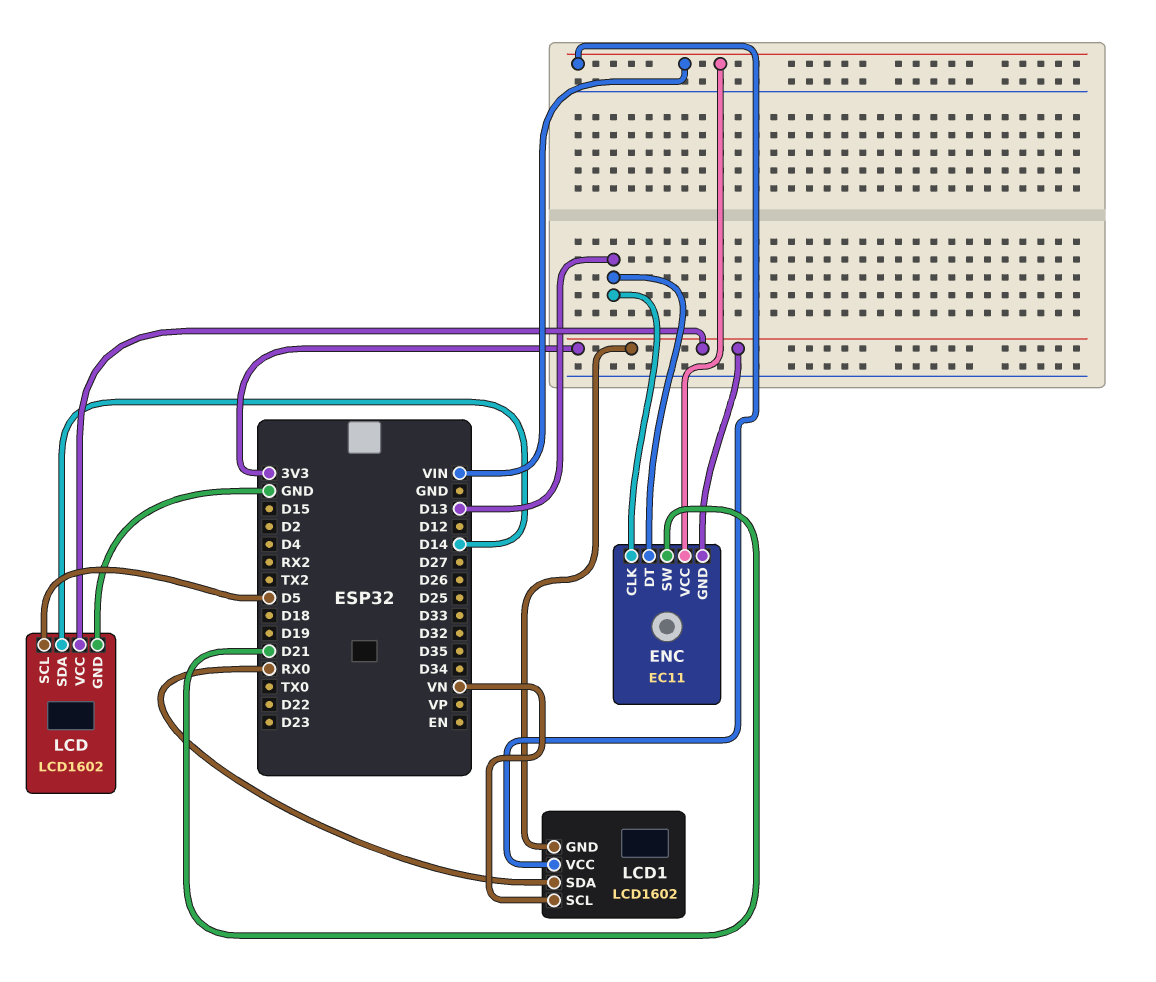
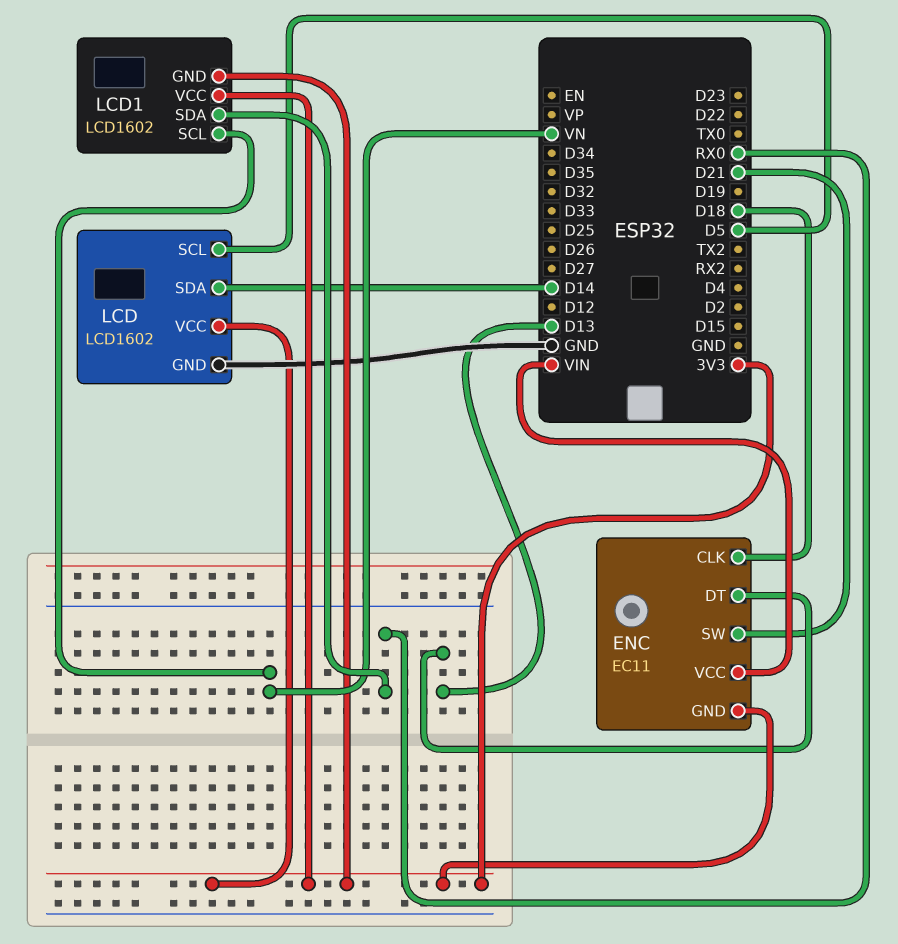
ENC pin CLK: D13 -> D18
LCD1 pin VCC: VIN -> 3V3

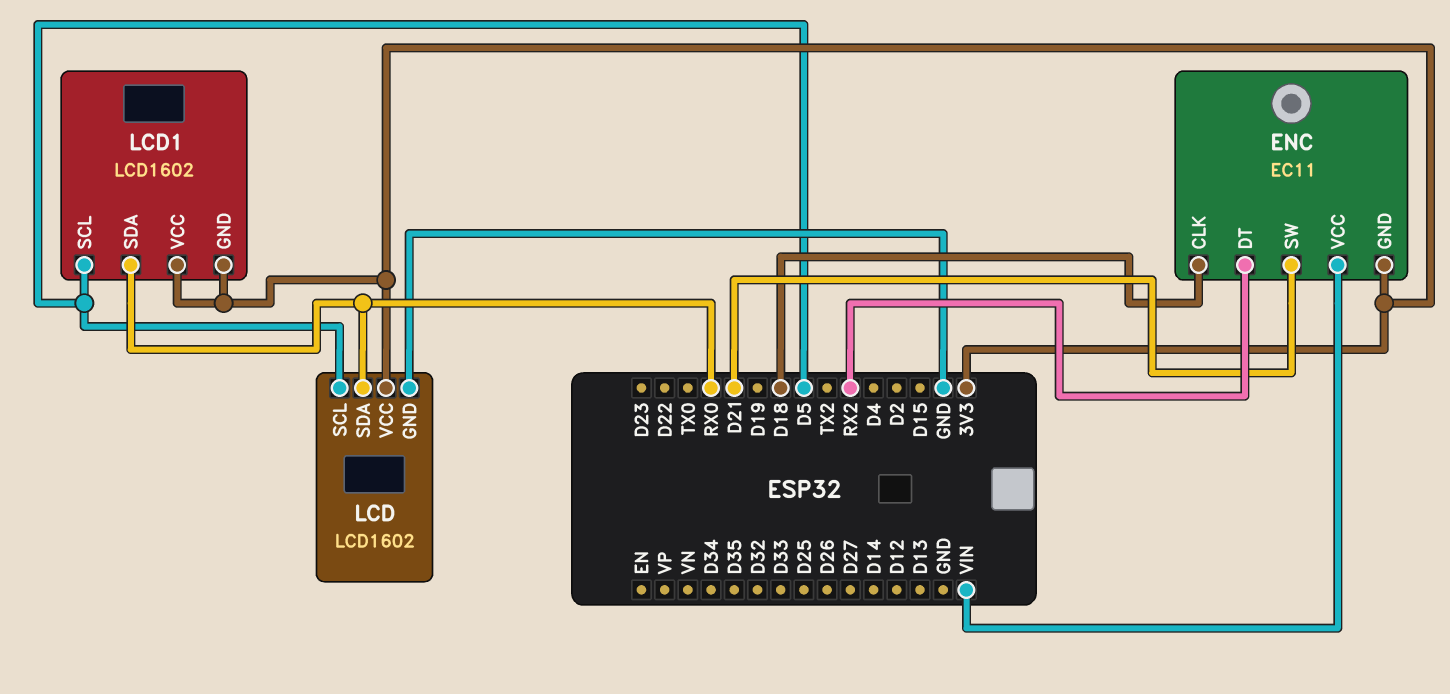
ENC pin DT: D13 -> RX2
LCD pin SDA: D14 -> RX0
LCD1 pin SCL: VN -> D5

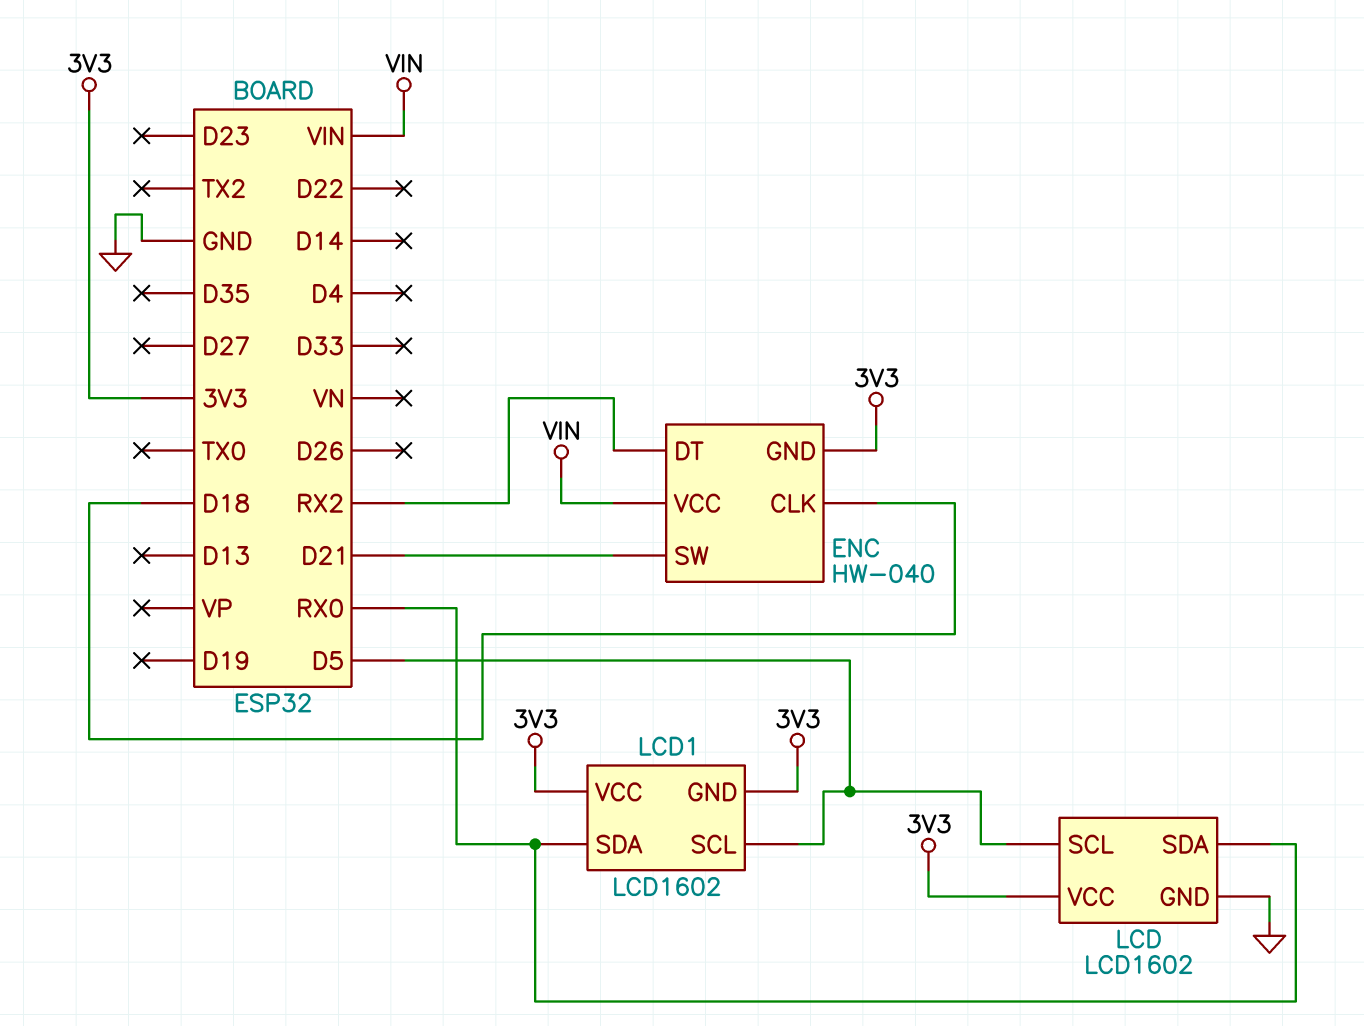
ENC: EC11 -> HW-040

